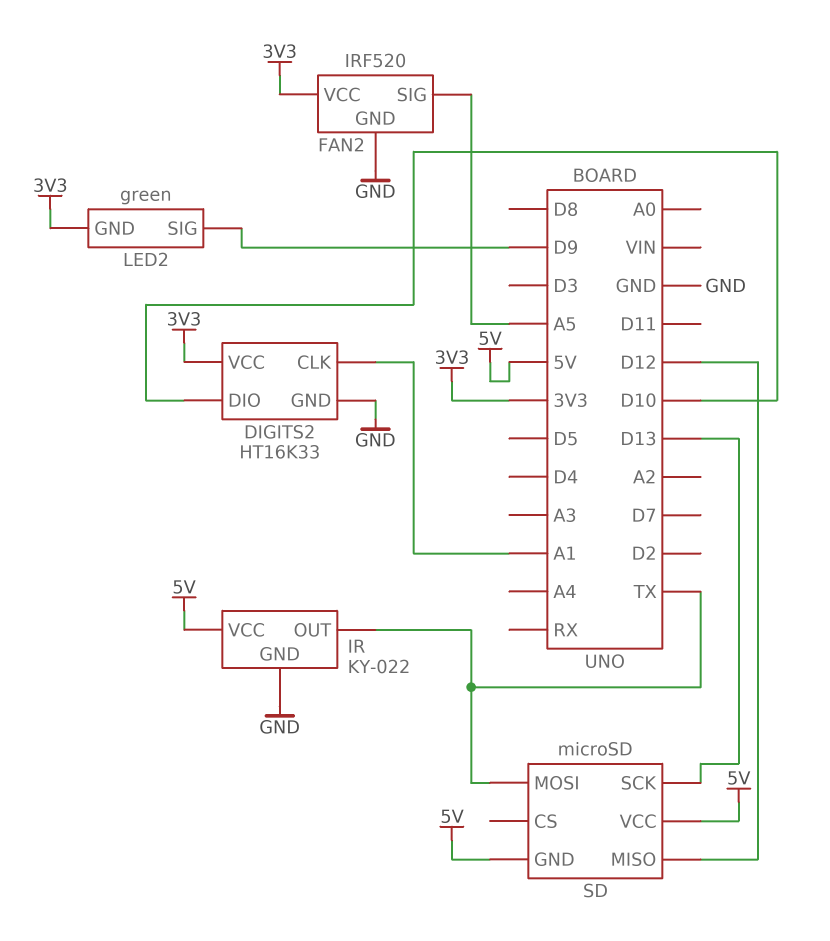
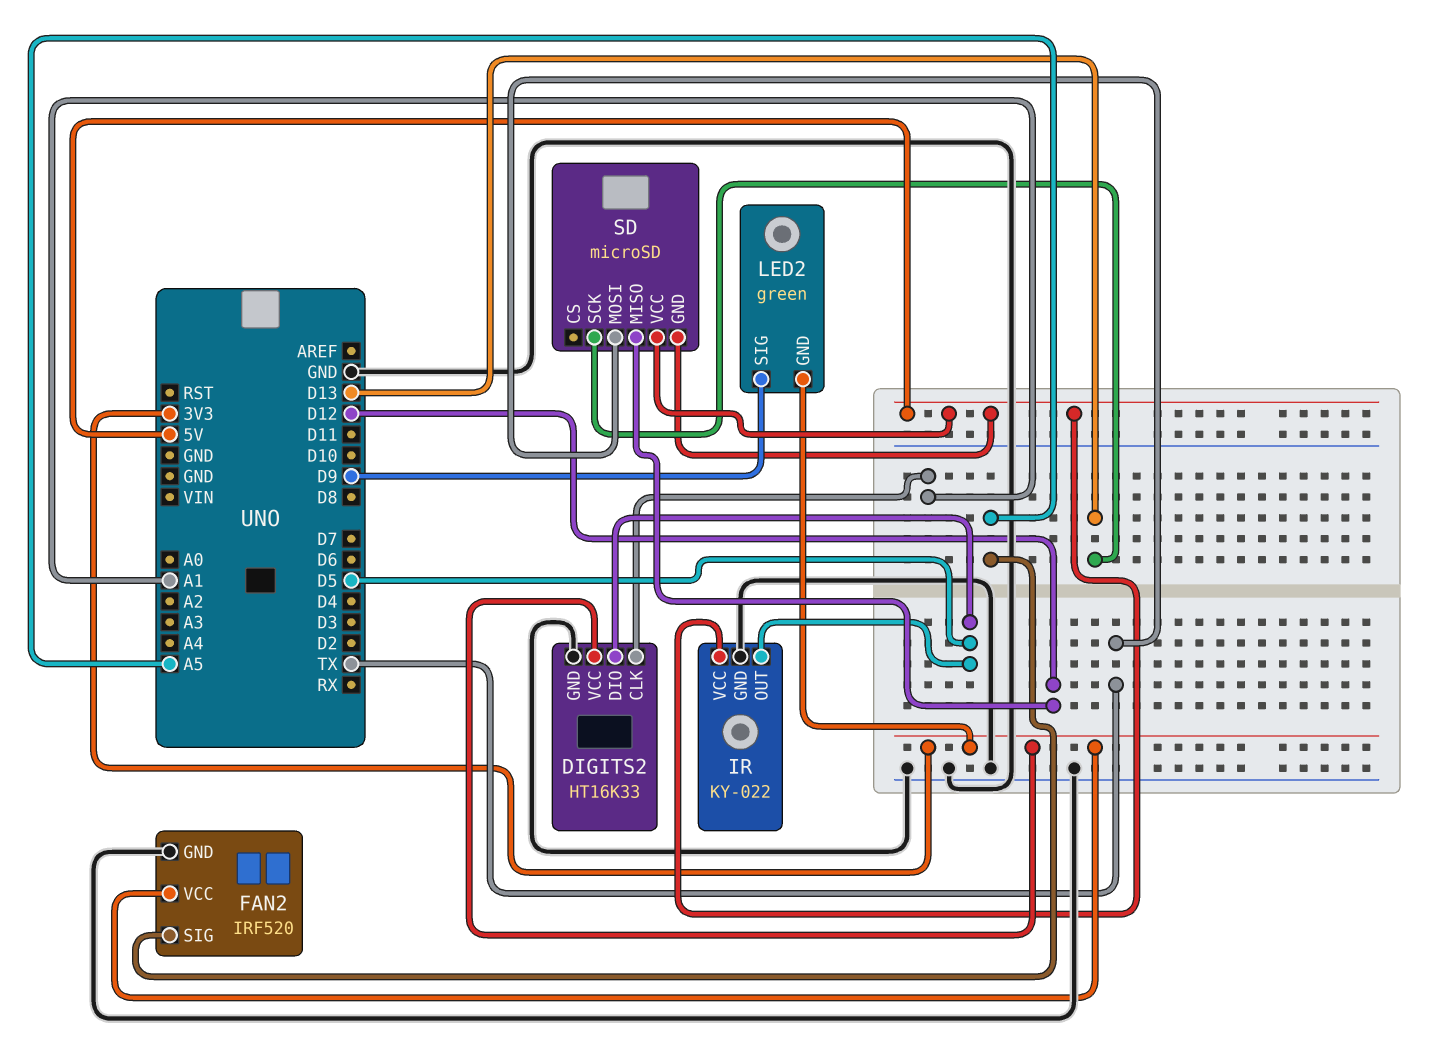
DIGITS2 pin DIO: D10 -> D5
IR pin OUT: TX -> D5

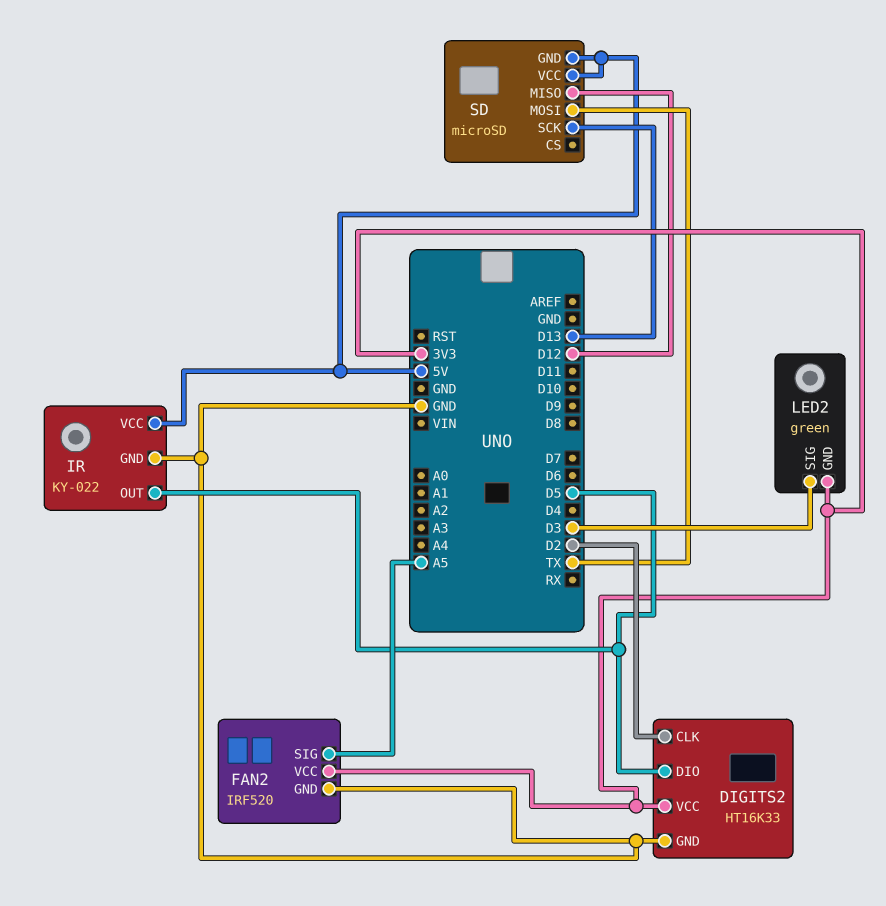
DIGITS2 pin CLK: A1 -> D2
LED2 pin SIG: D9 -> D3

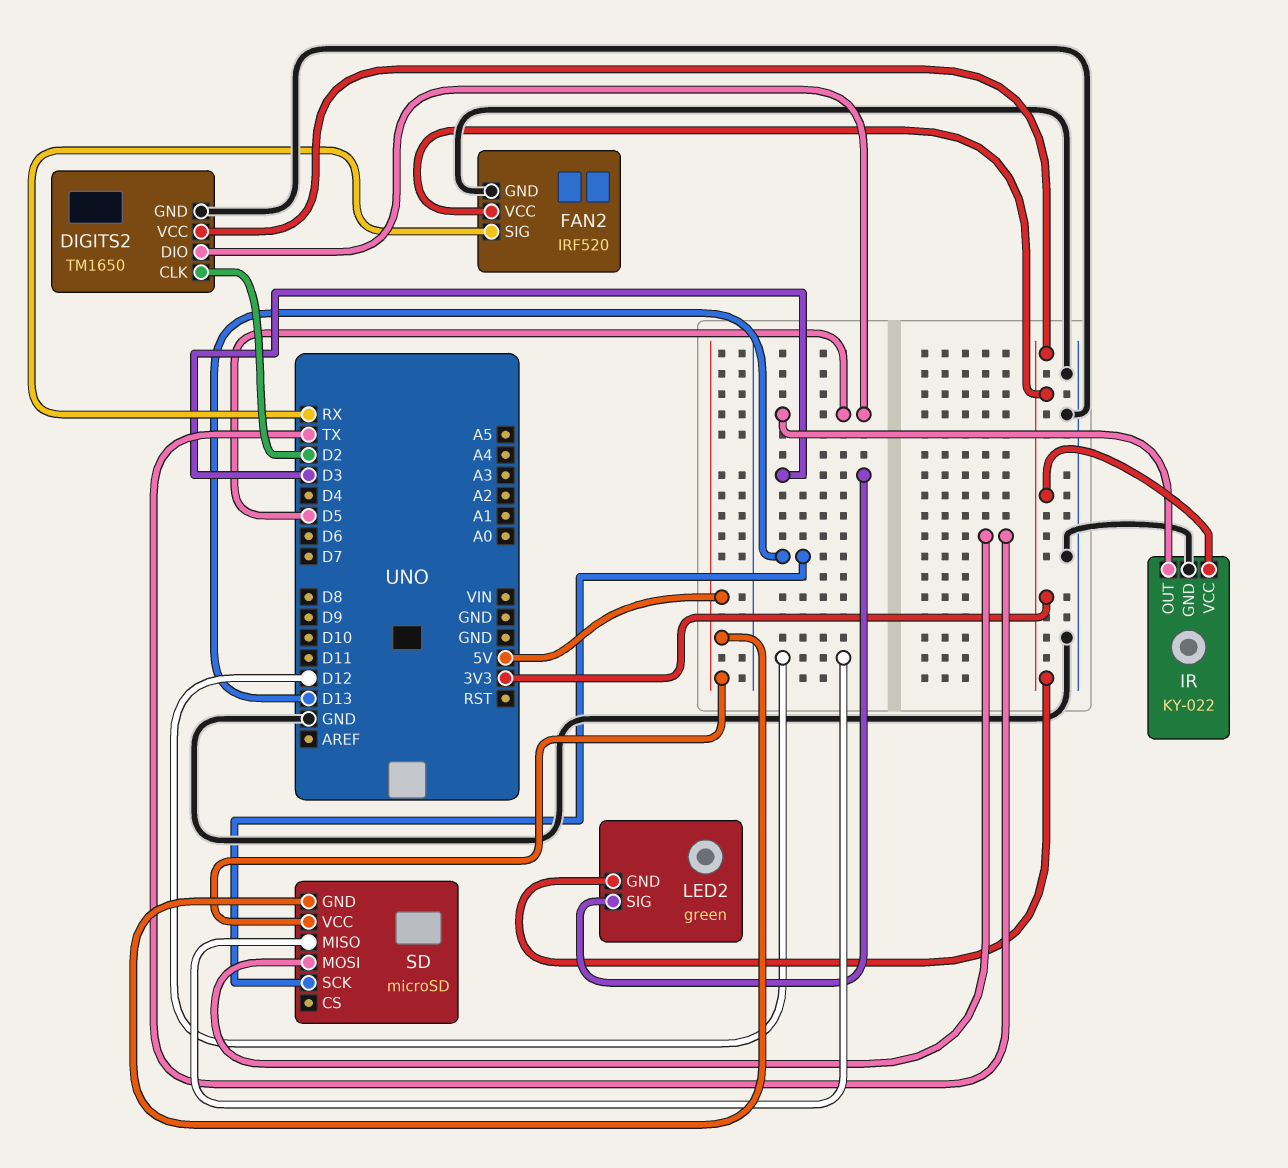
DIGITS2: HT16K33 -> TM1650
FAN2 pin SIG: A5 -> RX
IR pin VCC: 5V -> 3V3

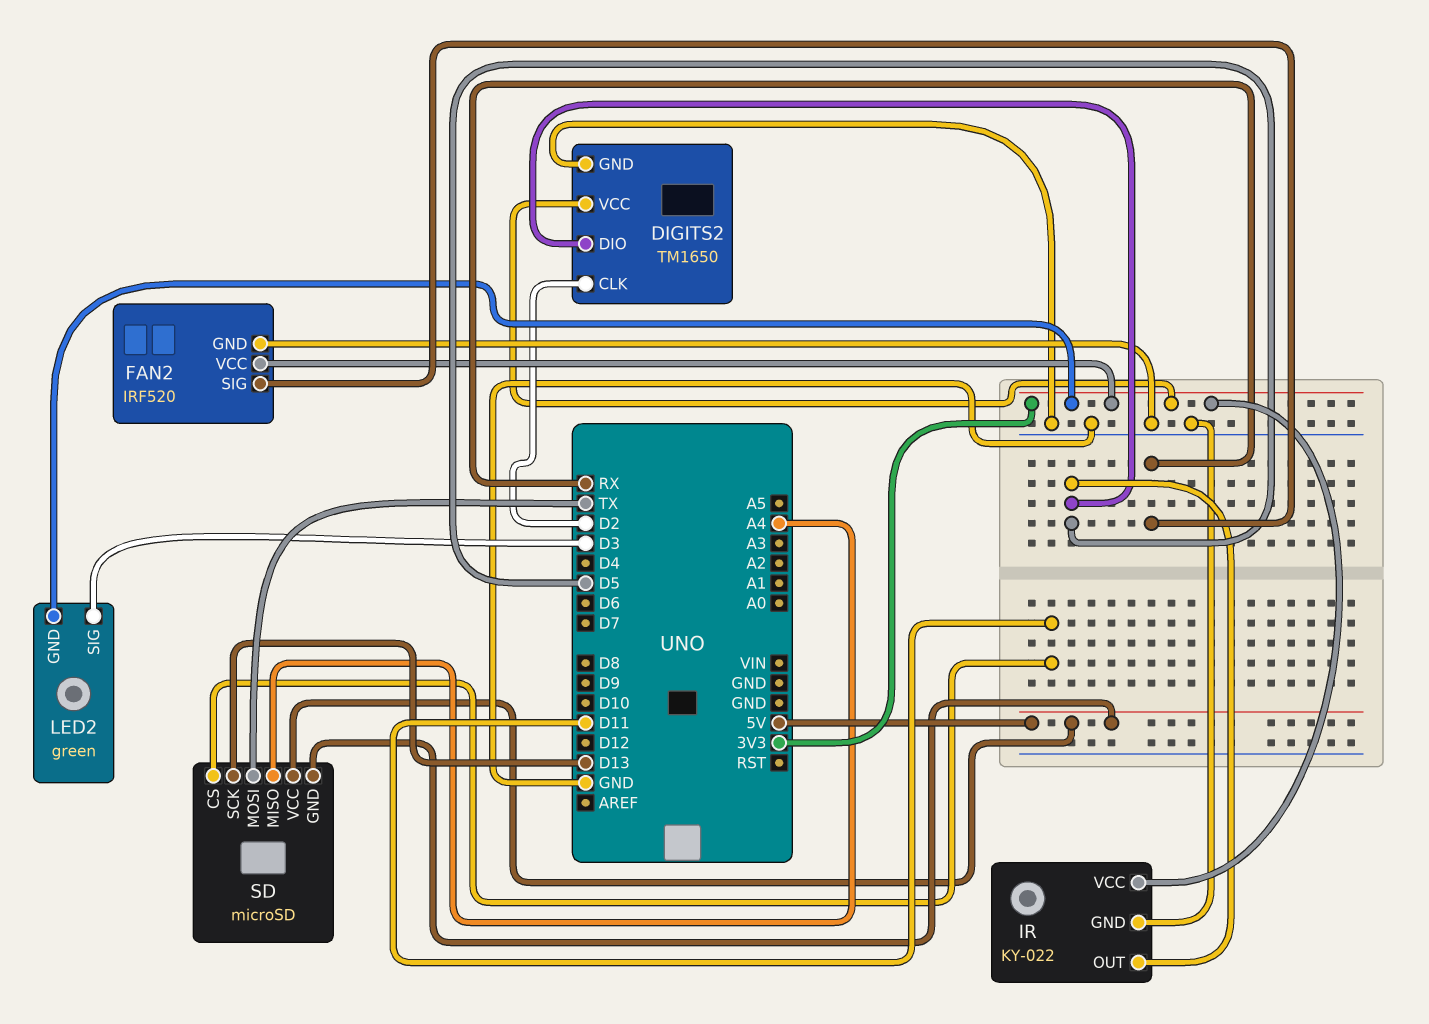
SD pin CS: none -> D11
SD pin MISO: D12 -> A4

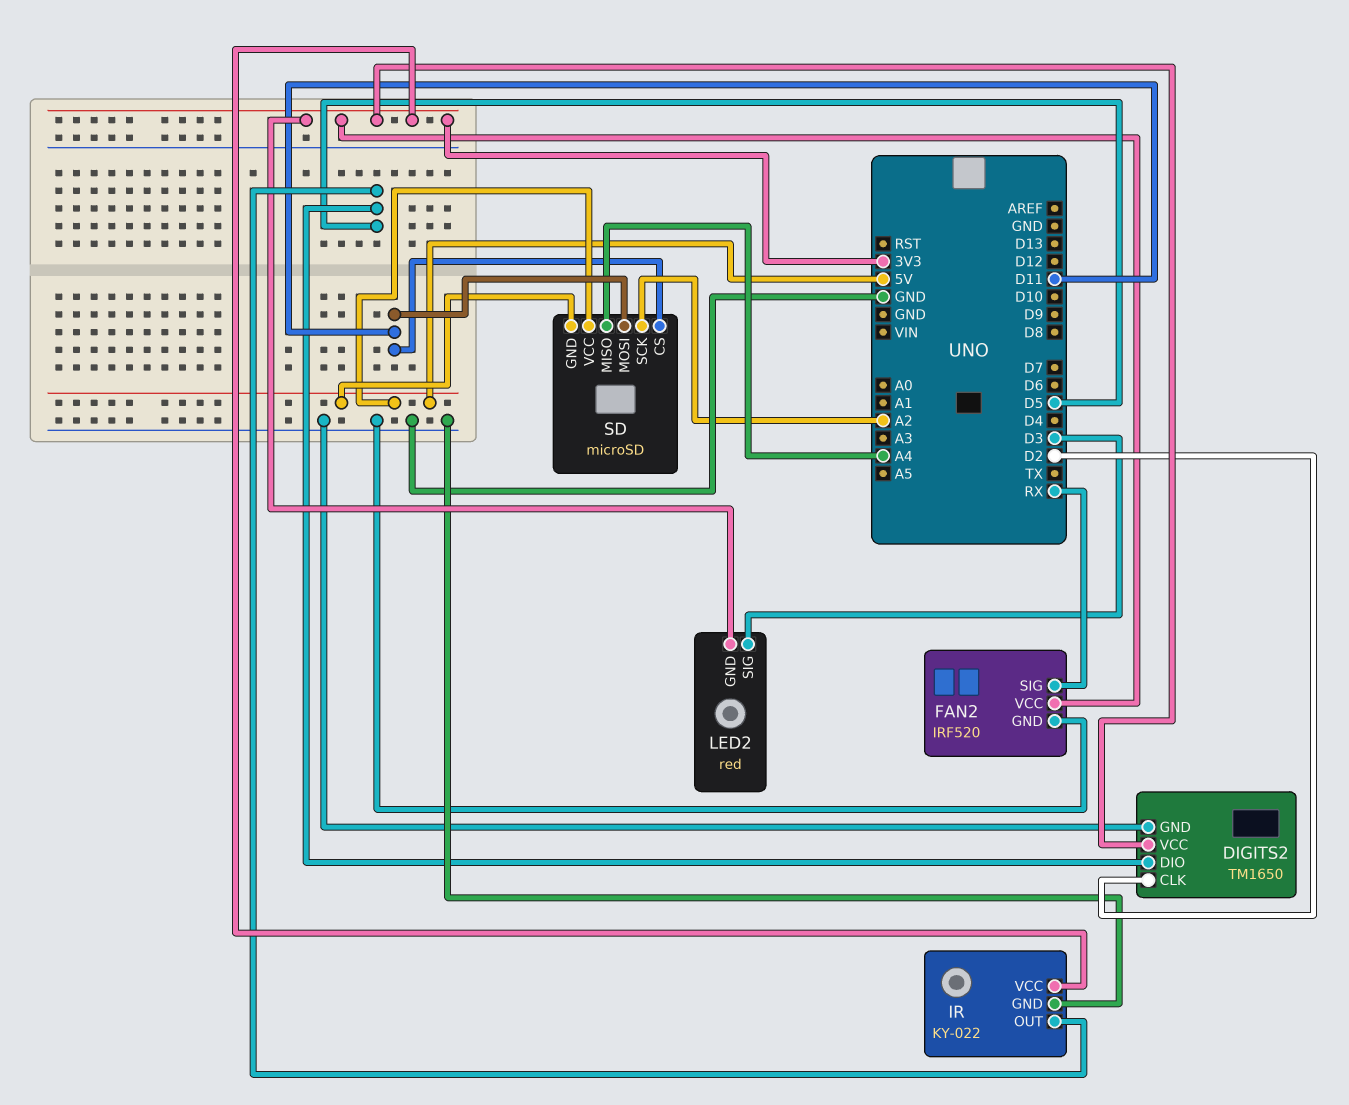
LED2: green -> red
SD pin MOSI: TX -> D11
SD pin SCK: D13 -> A2

